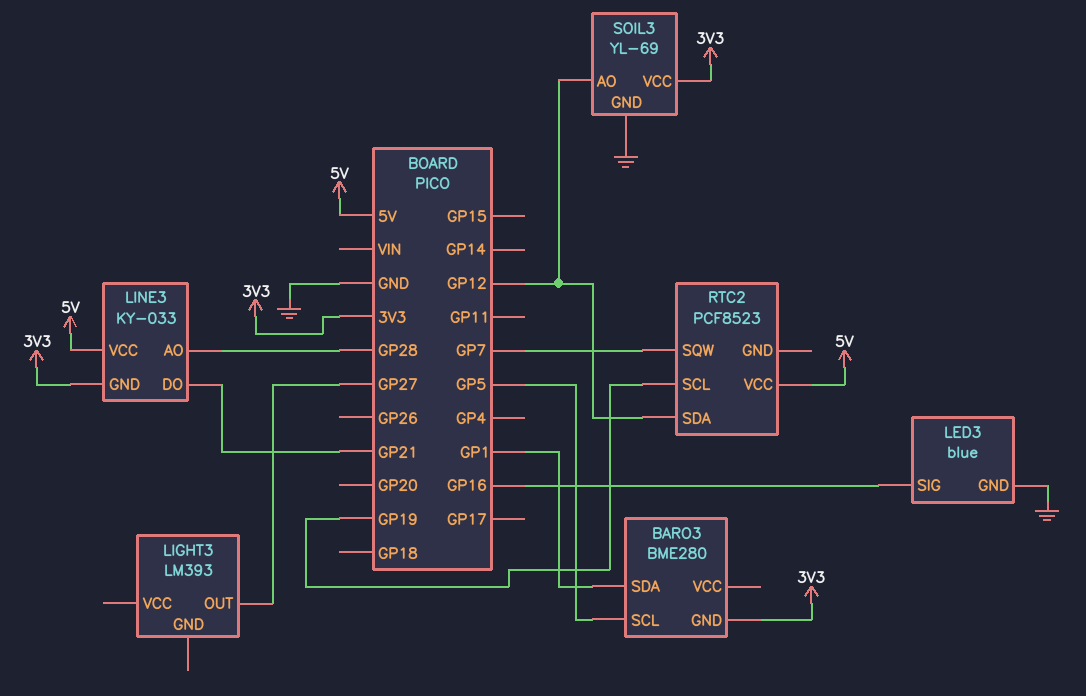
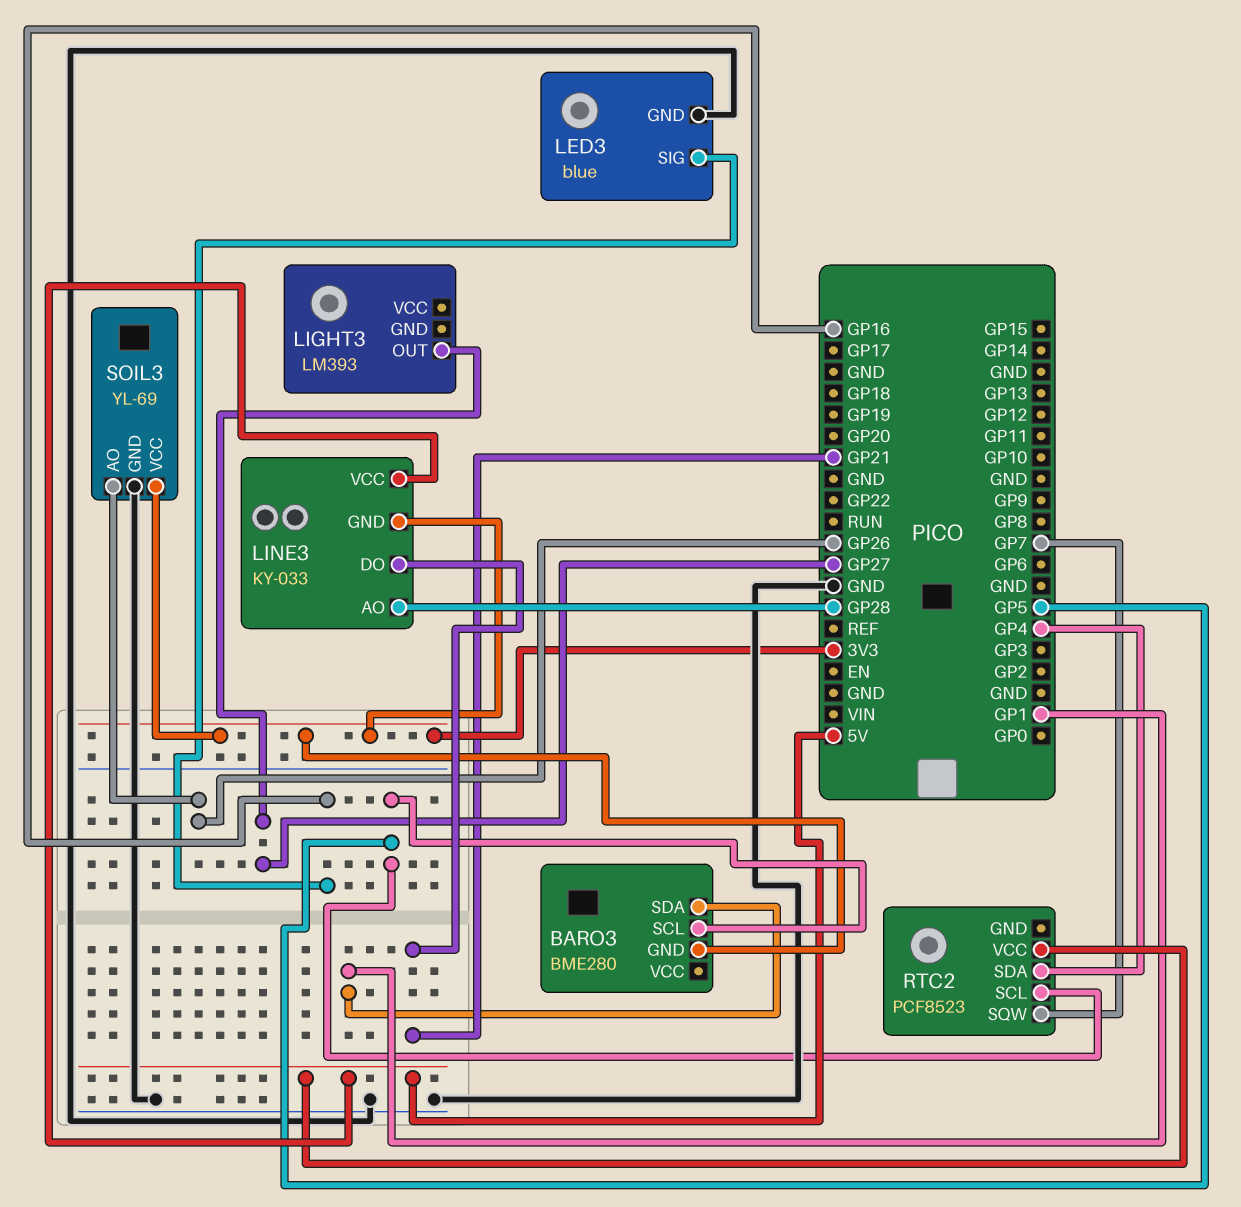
RTC2 pin SCL: GP19 -> GP5
RTC2 pin SDA: GP12 -> GP4
SOIL3 pin AO: GP12 -> GP26

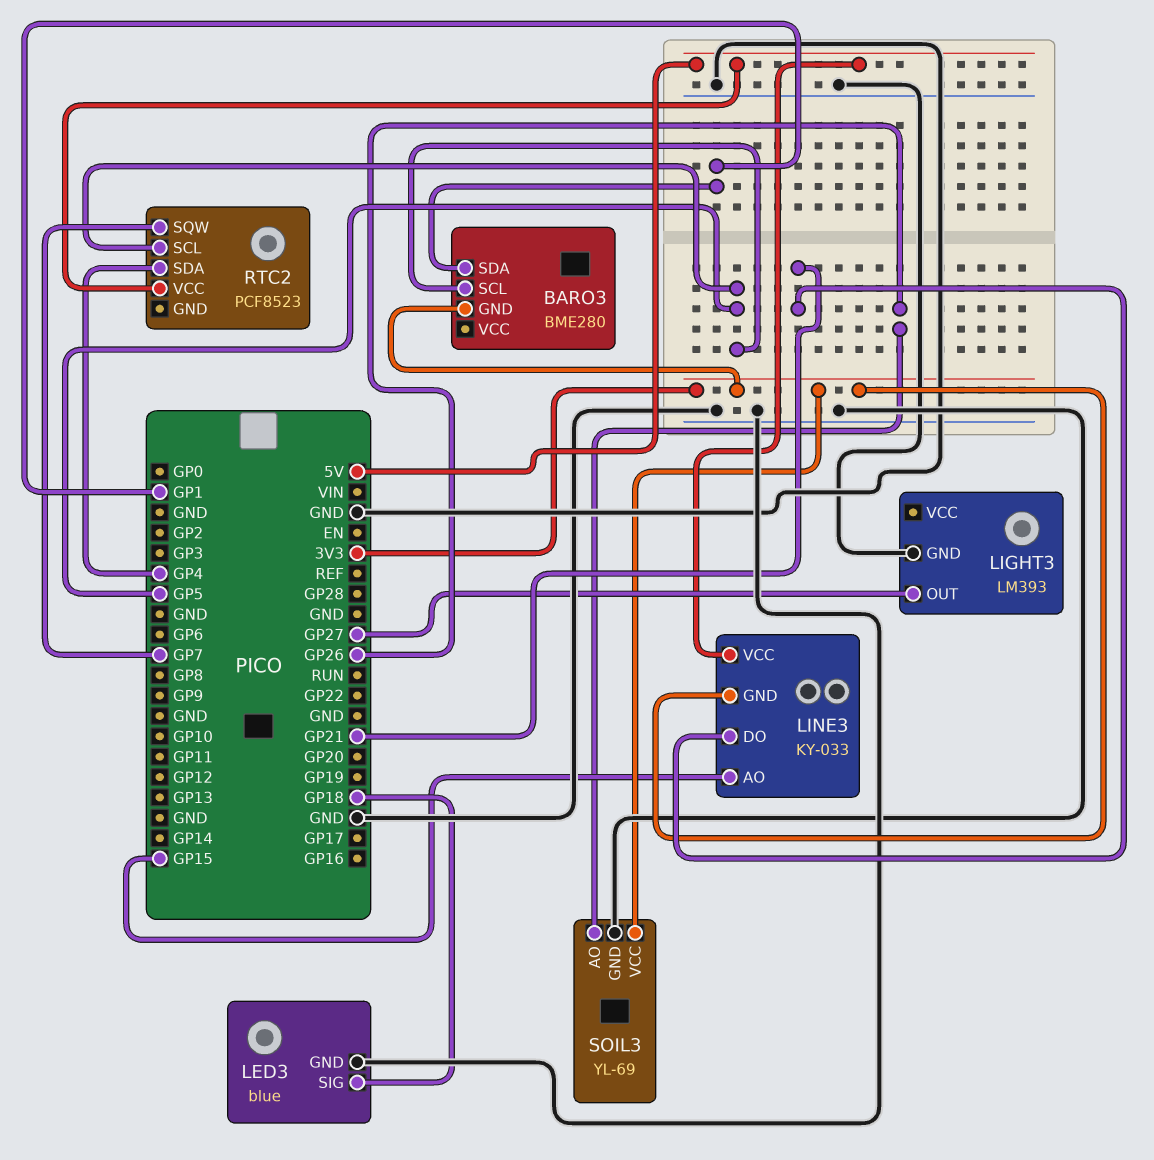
LED3 pin SIG: GP16 -> GP18
LIGHT3 pin GND: none -> GND
LINE3 pin AO: GP28 -> GP15

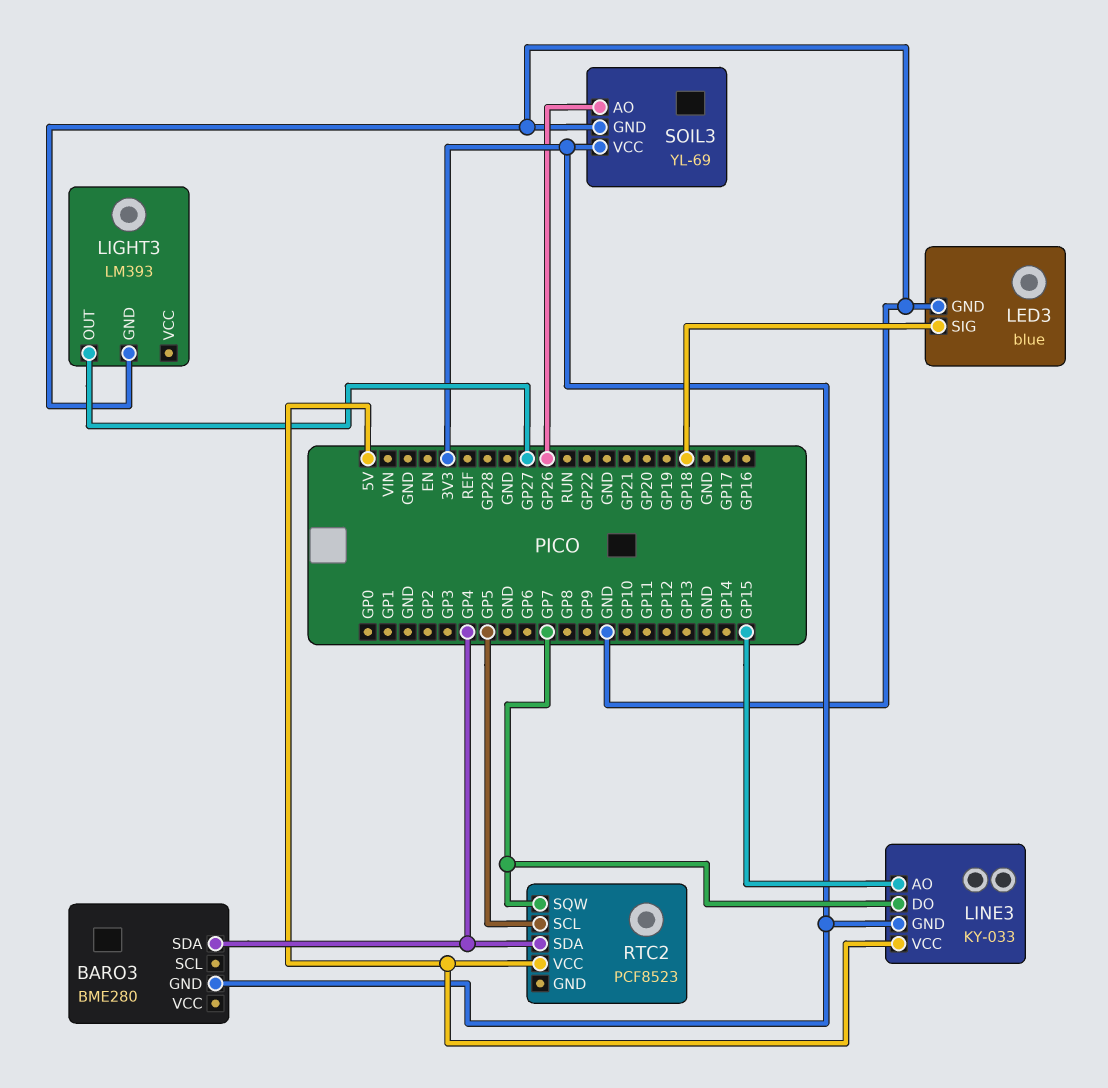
BARO3 pin SCL: GP5 -> none
BARO3 pin SDA: GP1 -> GP4
LINE3 pin DO: GP21 -> GP7

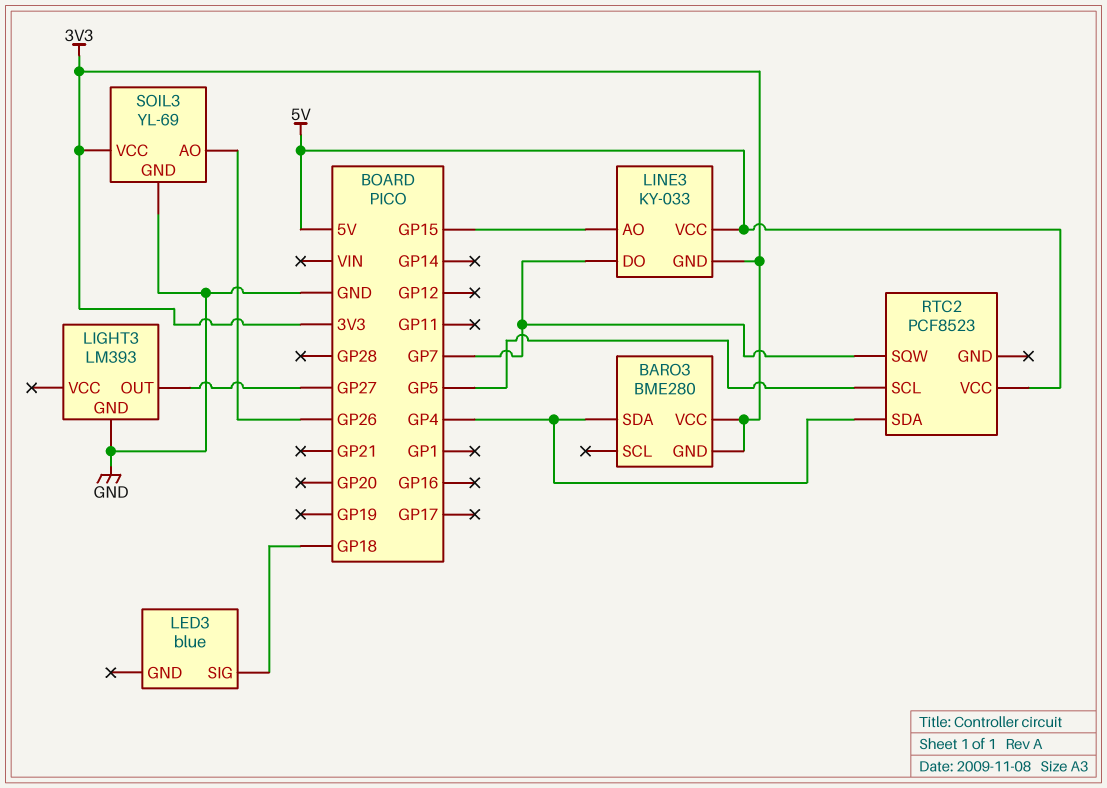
BARO3 pin VCC: none -> 3V3
LED3 pin GND: GND -> none

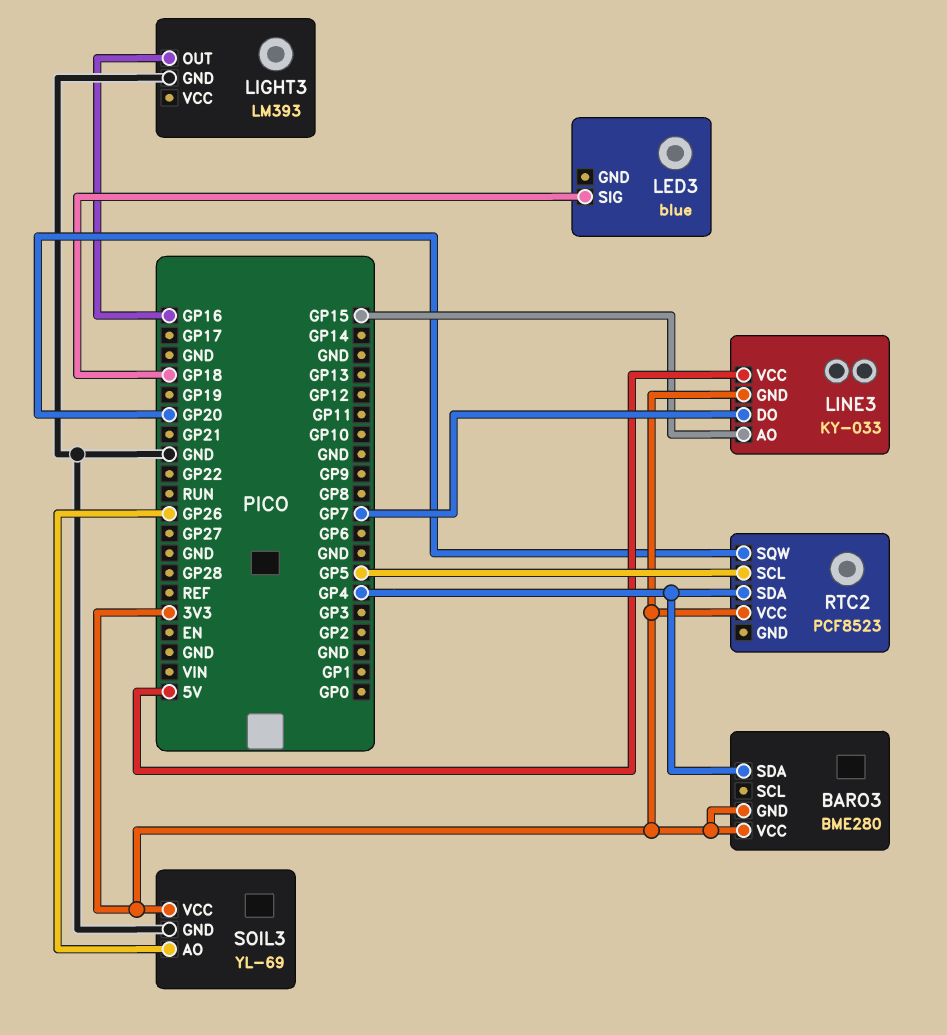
LIGHT3 pin OUT: GP27 -> GP16
RTC2 pin SQW: GP7 -> GP20
RTC2 pin VCC: 5V -> 3V3

